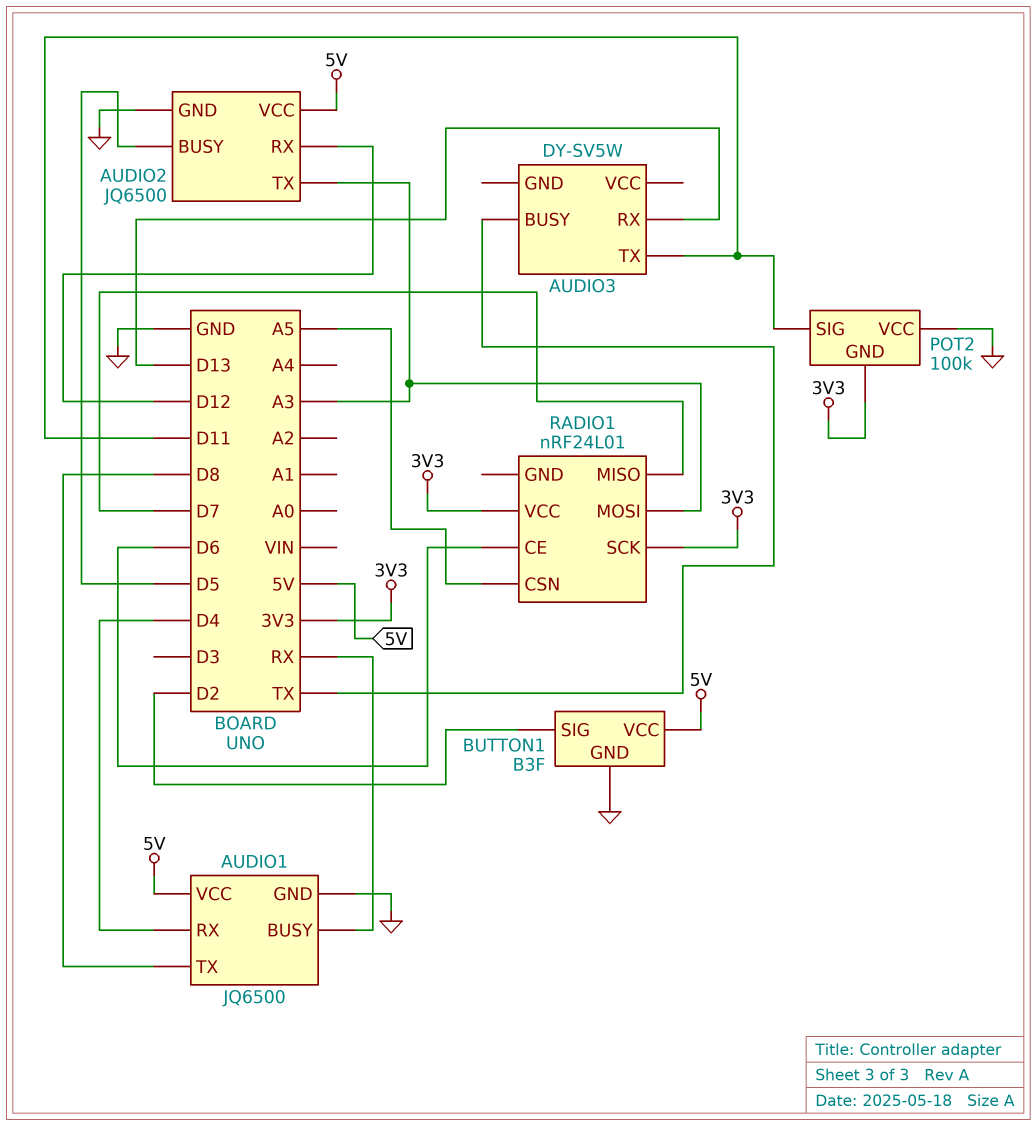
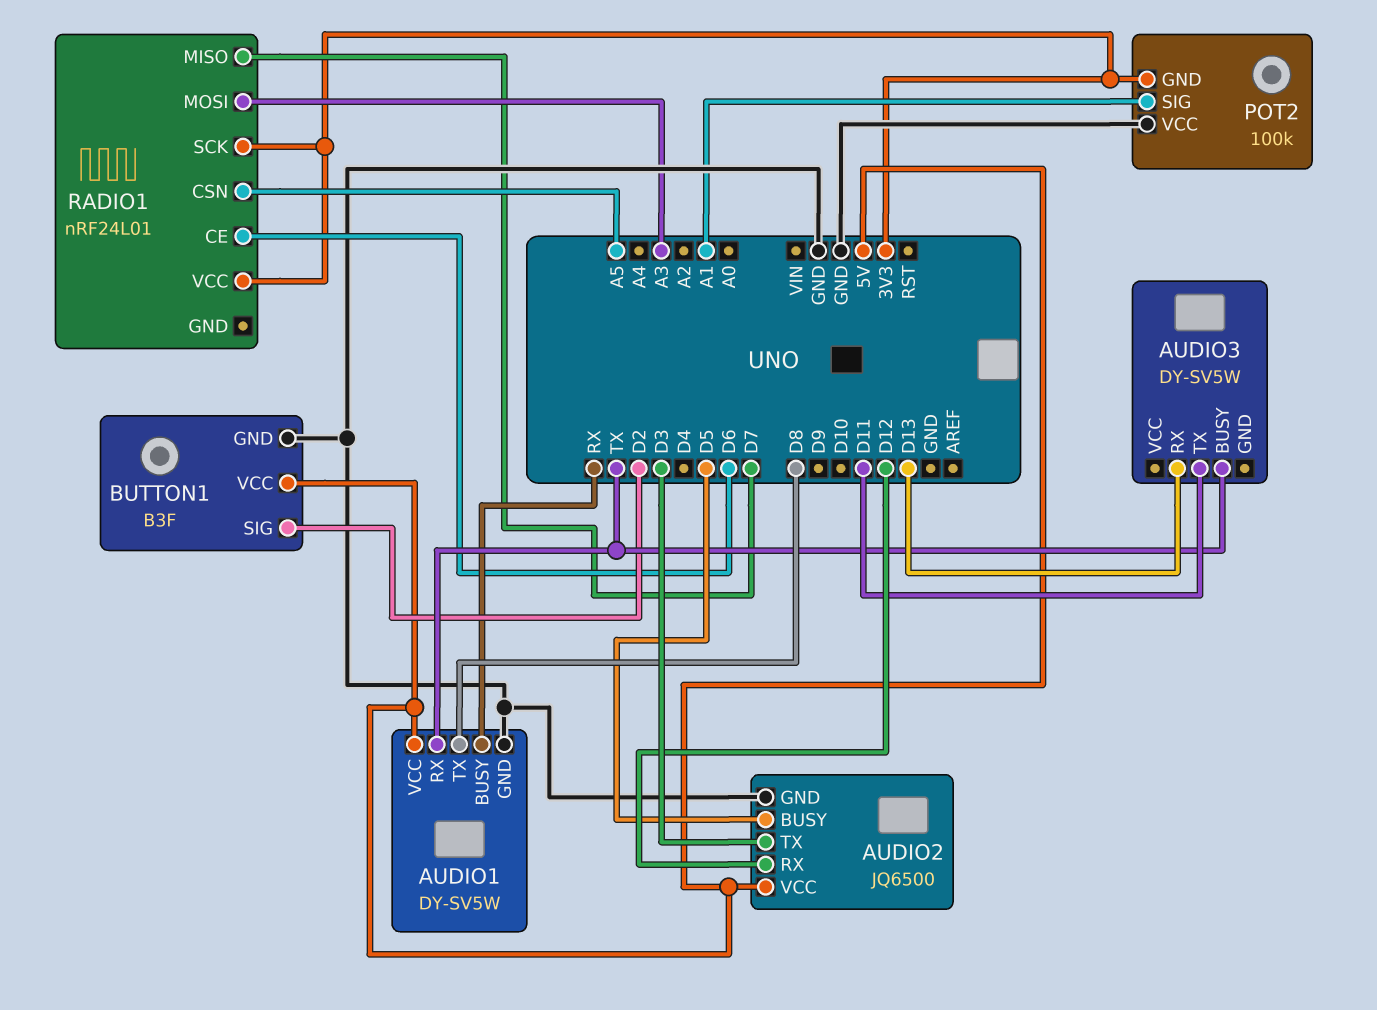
AUDIO1: JQ6500 -> DY-SV5W
AUDIO1 pin RX: D4 -> TX
AUDIO2 pin TX: A3 -> D3
POT2 pin SIG: D11 -> A1

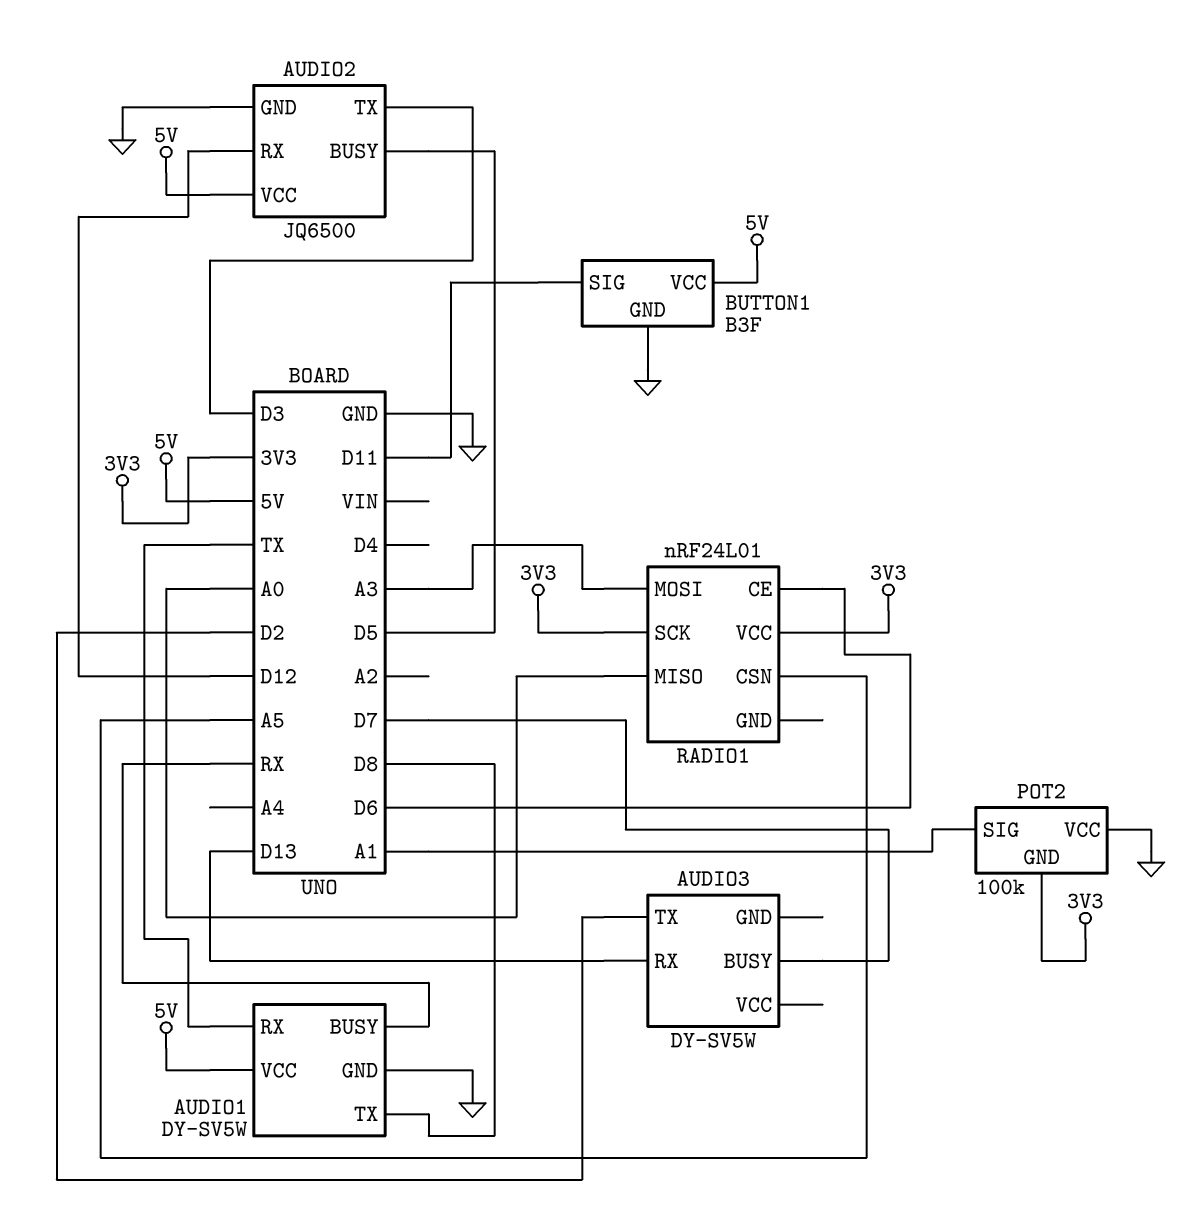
AUDIO3 pin BUSY: TX -> D7
AUDIO3 pin TX: D11 -> D2
BUTTON1 pin SIG: D2 -> D11
RADIO1 pin MISO: D7 -> A0

